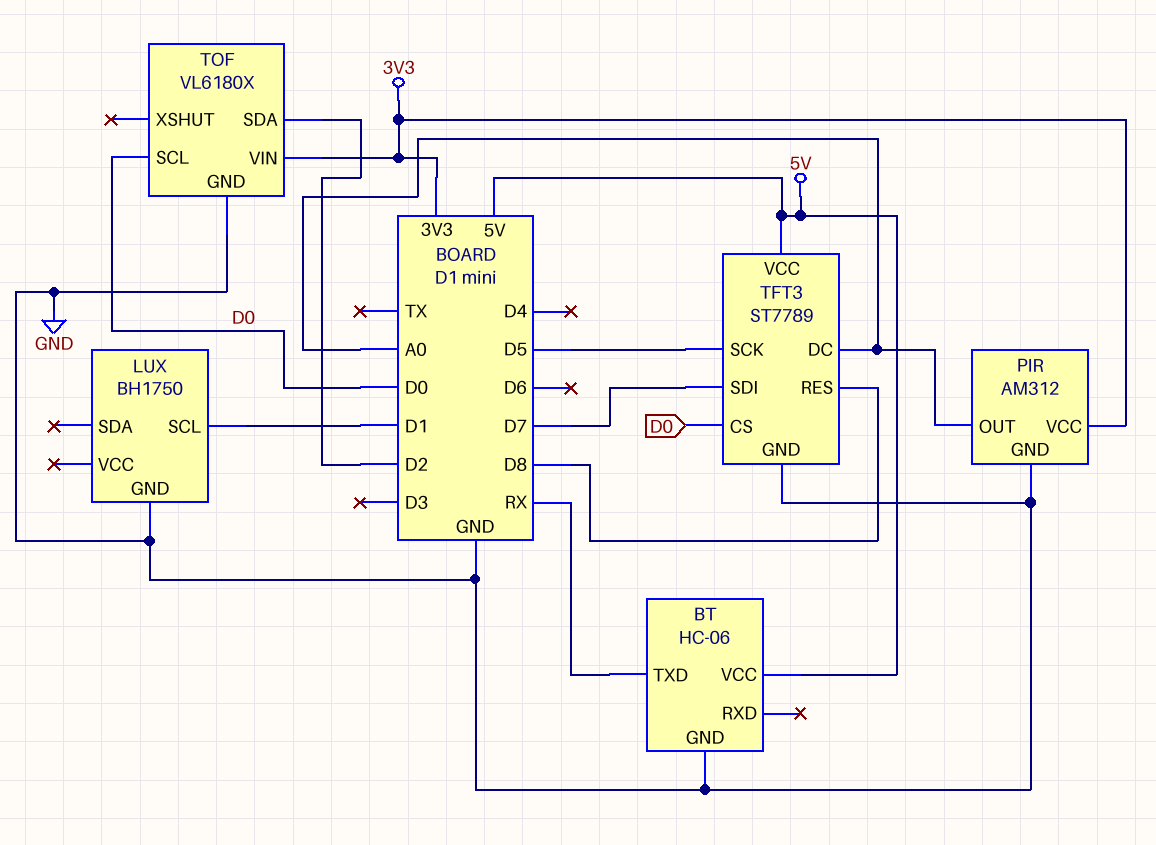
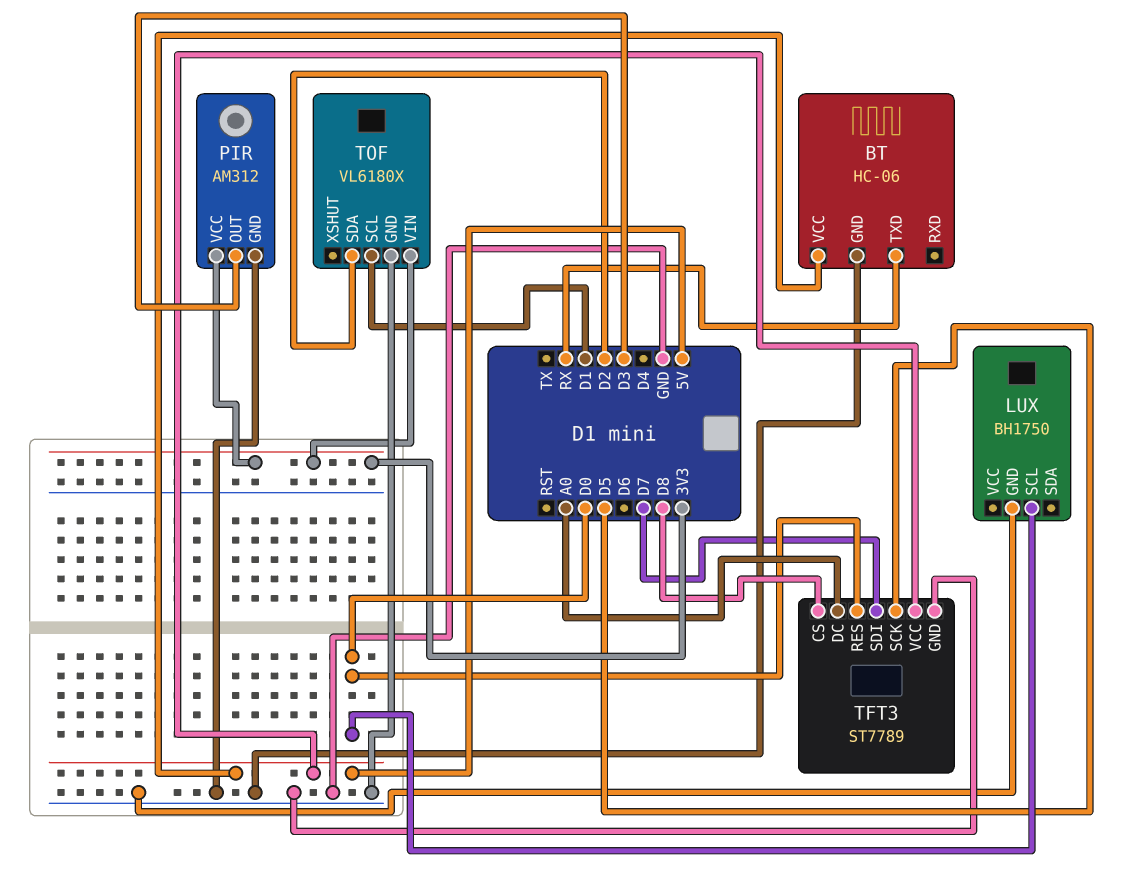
LUX pin SCL: D1 -> D0
PIR pin OUT: A0 -> D3
TFT3 pin CS: D0 -> D8
TFT3 pin RES: D8 -> D0
TOF pin SCL: D0 -> D1

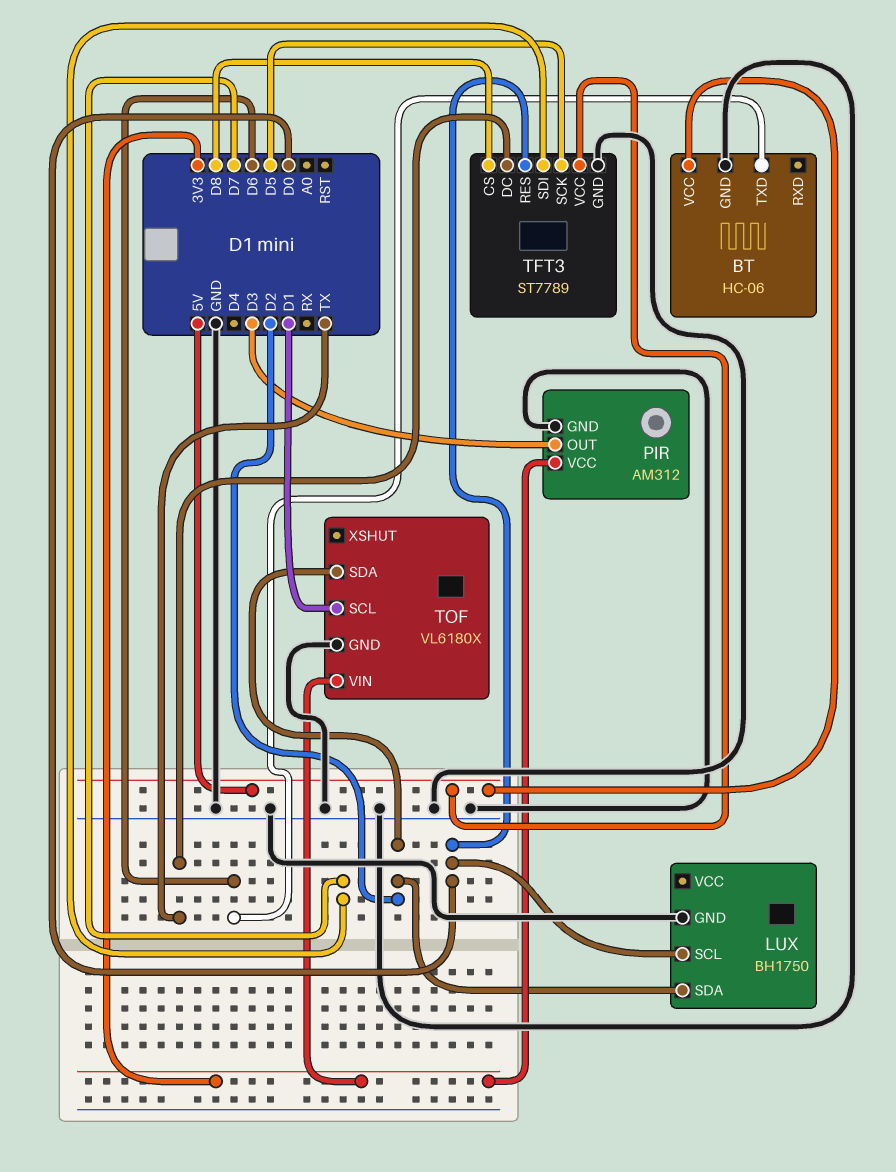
BT pin TXD: RX -> D6
LUX pin SDA: none -> D2
TFT3 pin DC: A0 -> TX

